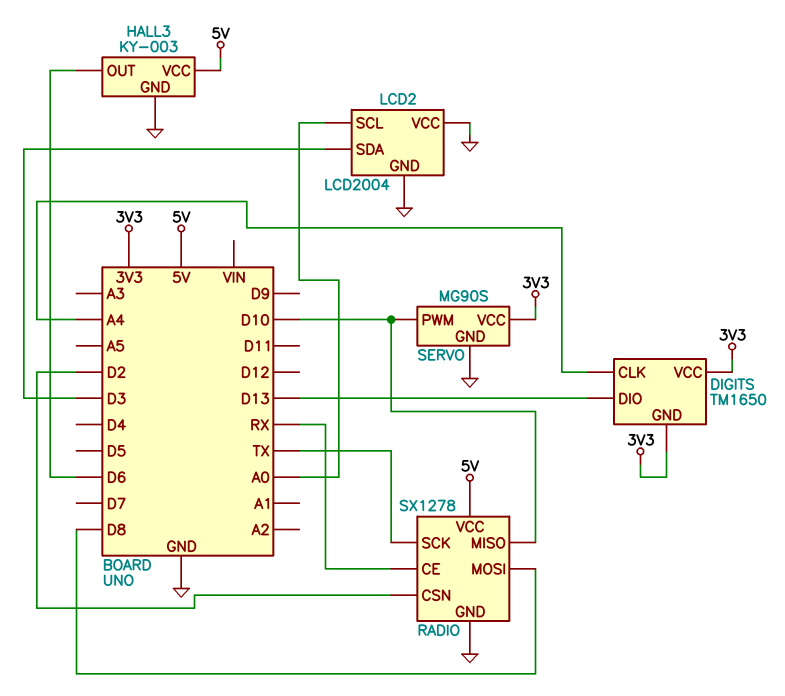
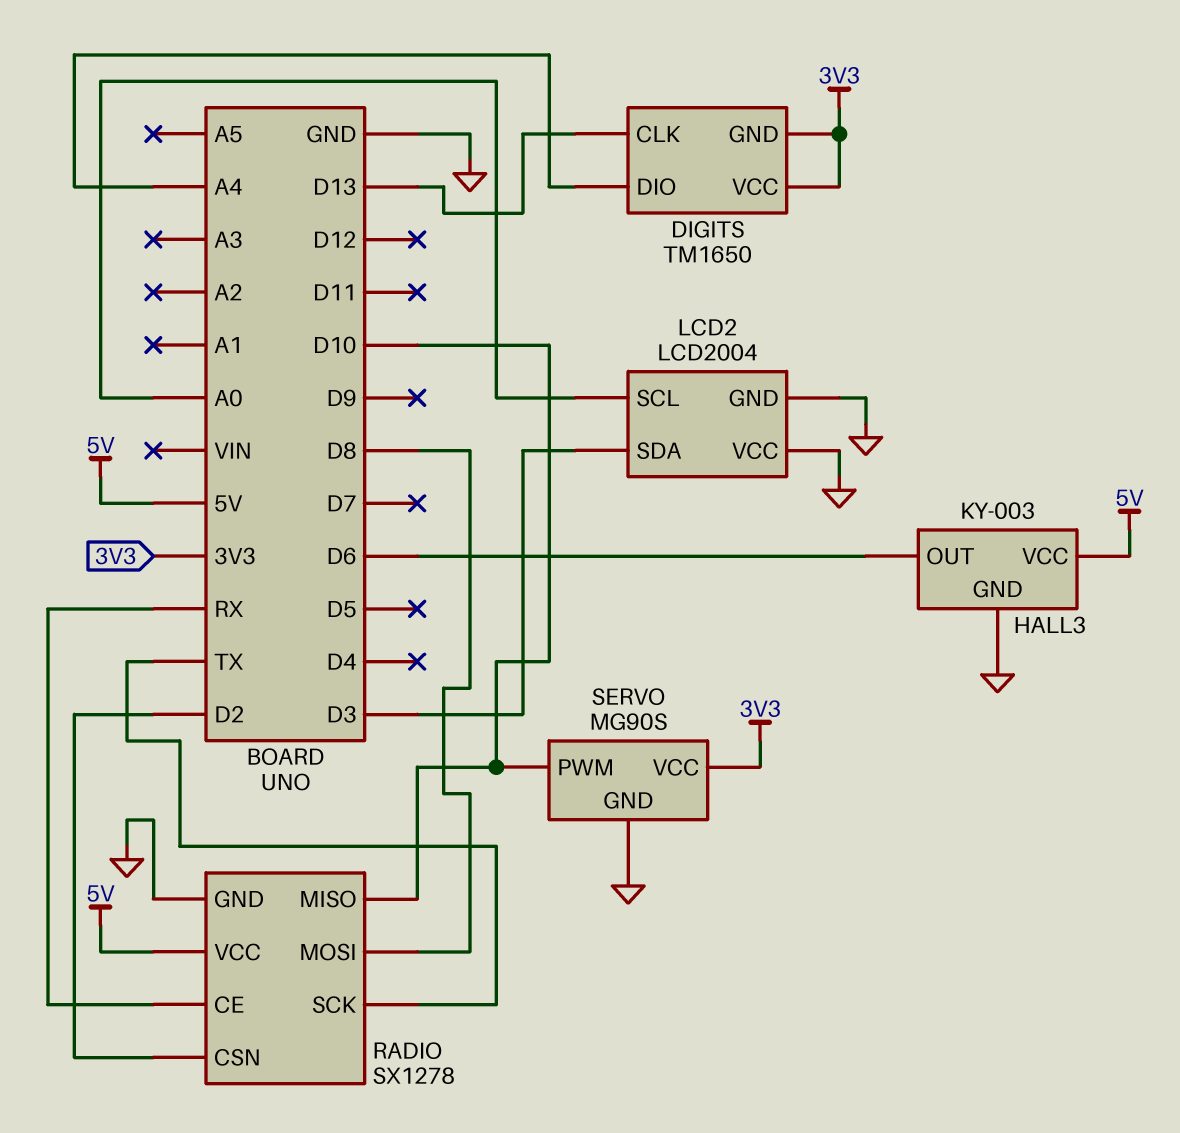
DIGITS pin CLK: A4 -> D13
DIGITS pin DIO: D13 -> A4

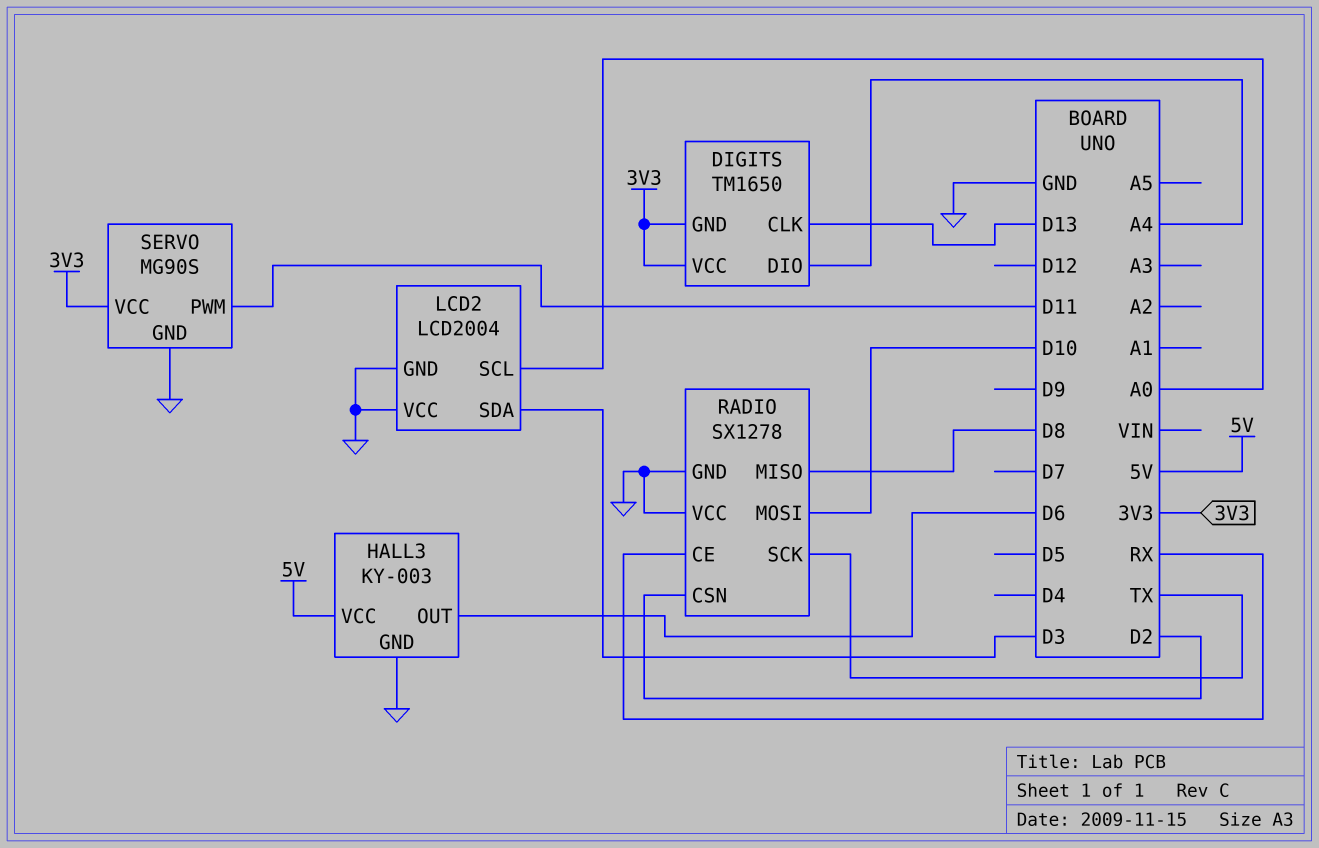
RADIO pin MISO: D10 -> D8
RADIO pin MOSI: D8 -> D10
RADIO pin VCC: 5V -> GND
SERVO pin PWM: D10 -> D11

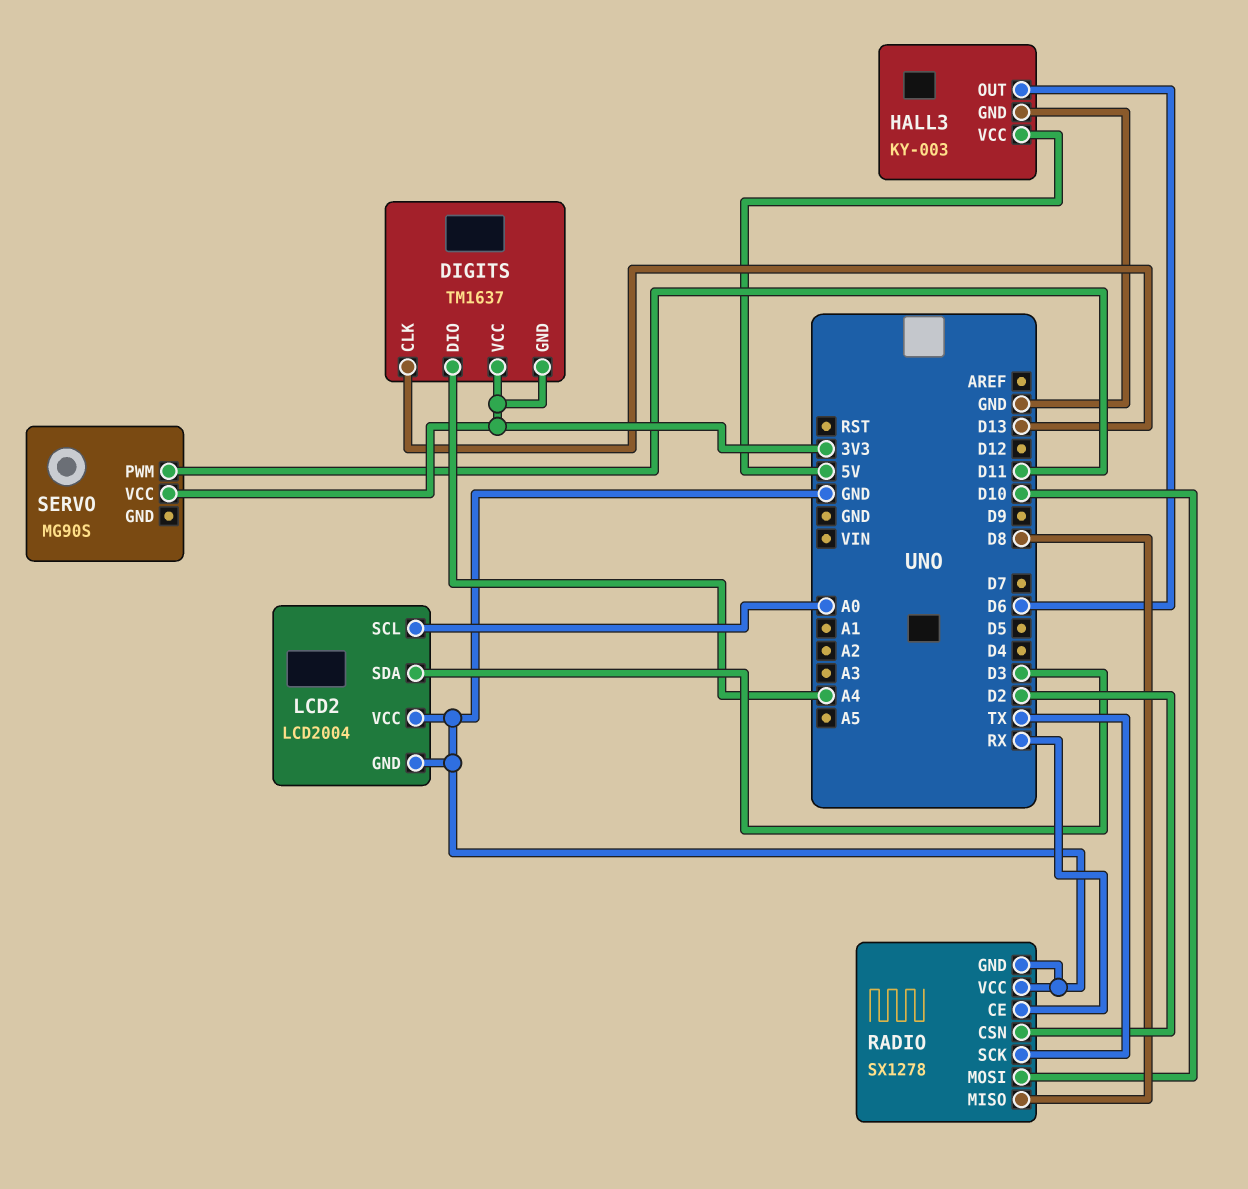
DIGITS: TM1650 -> TM1637
SERVO pin GND: GND -> none

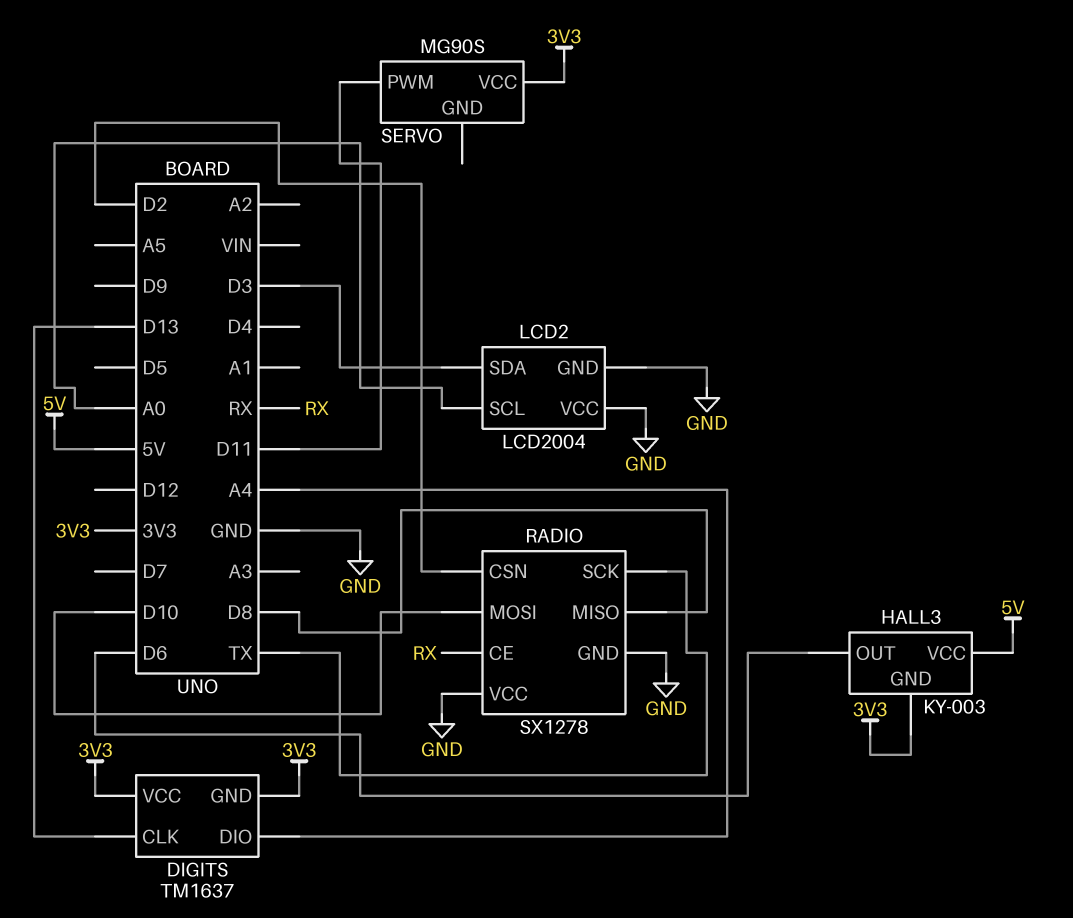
HALL3 pin GND: GND -> 3V3

